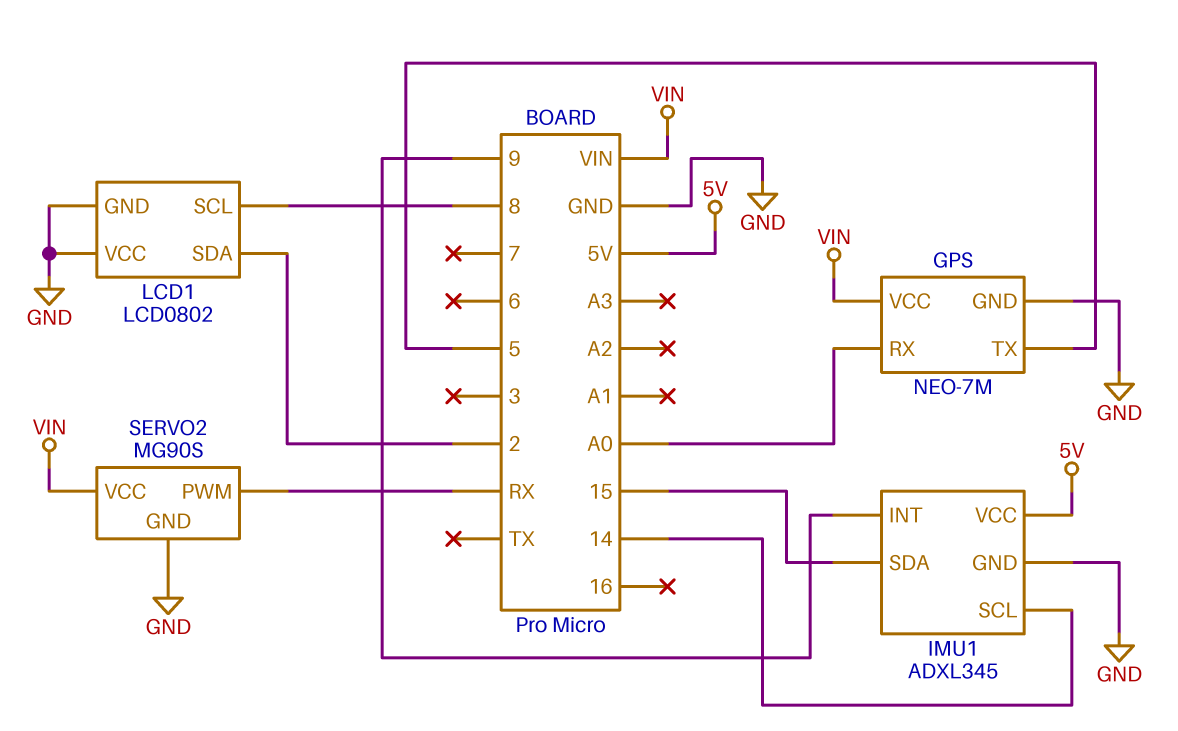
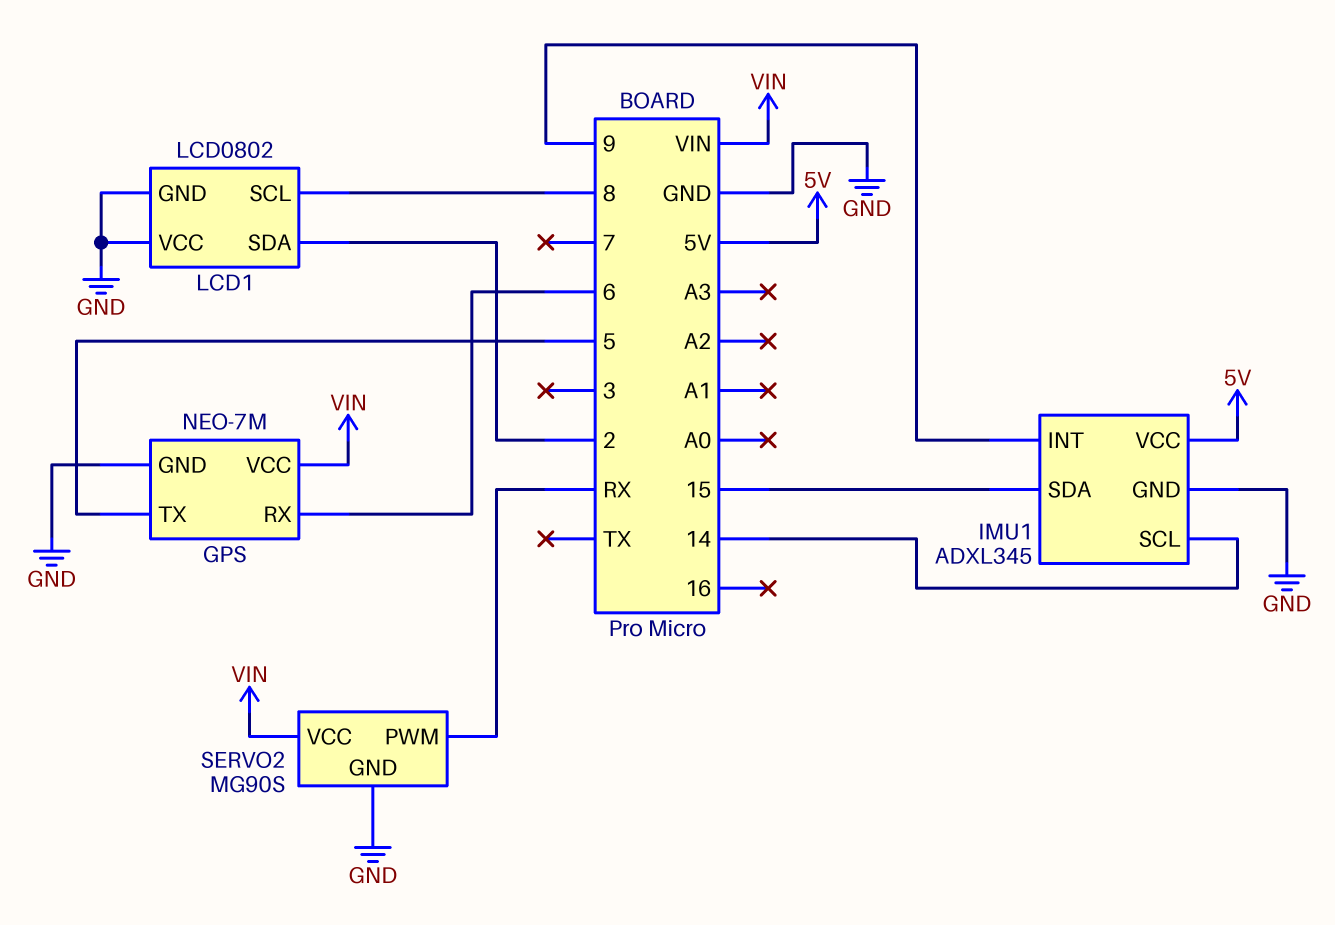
GPS pin RX: A0 -> 6

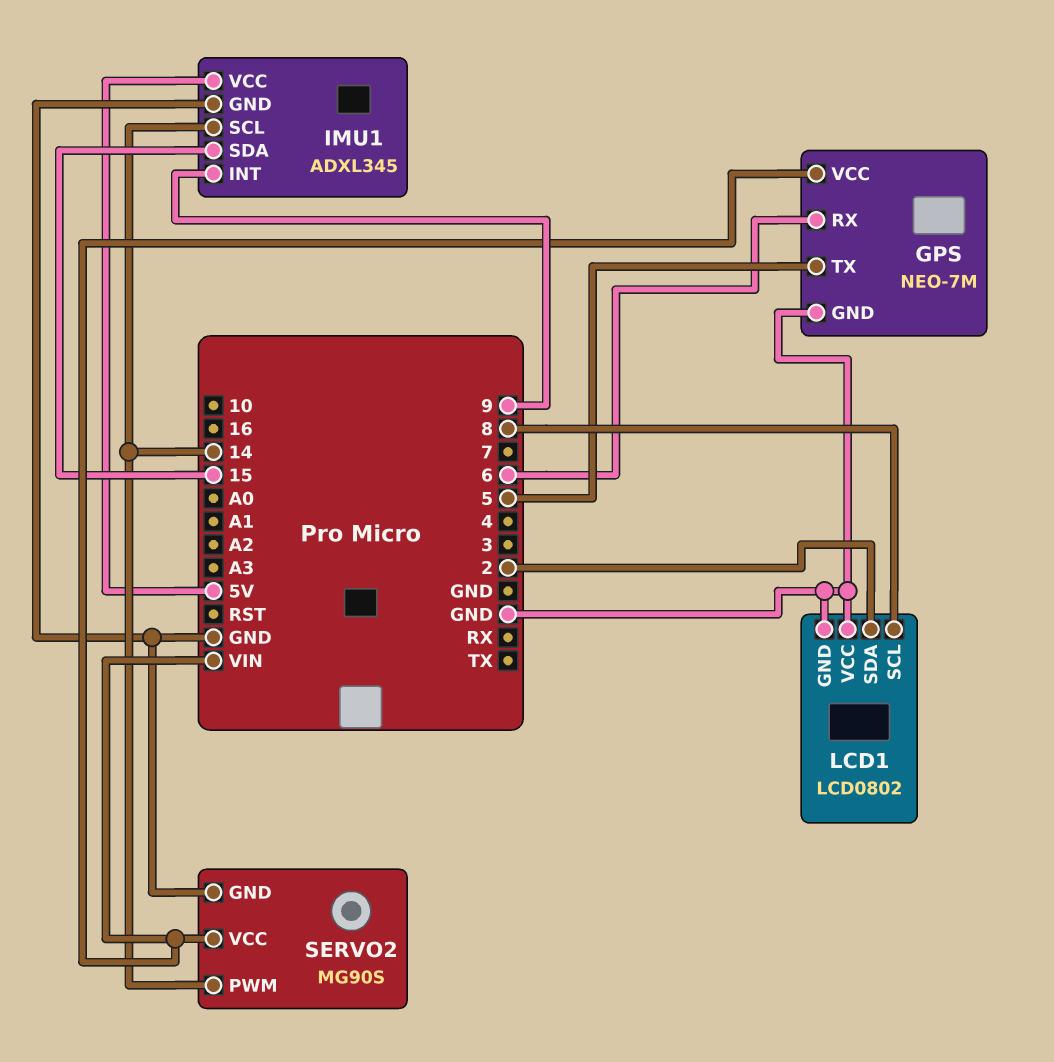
SERVO2 pin PWM: RX -> 14

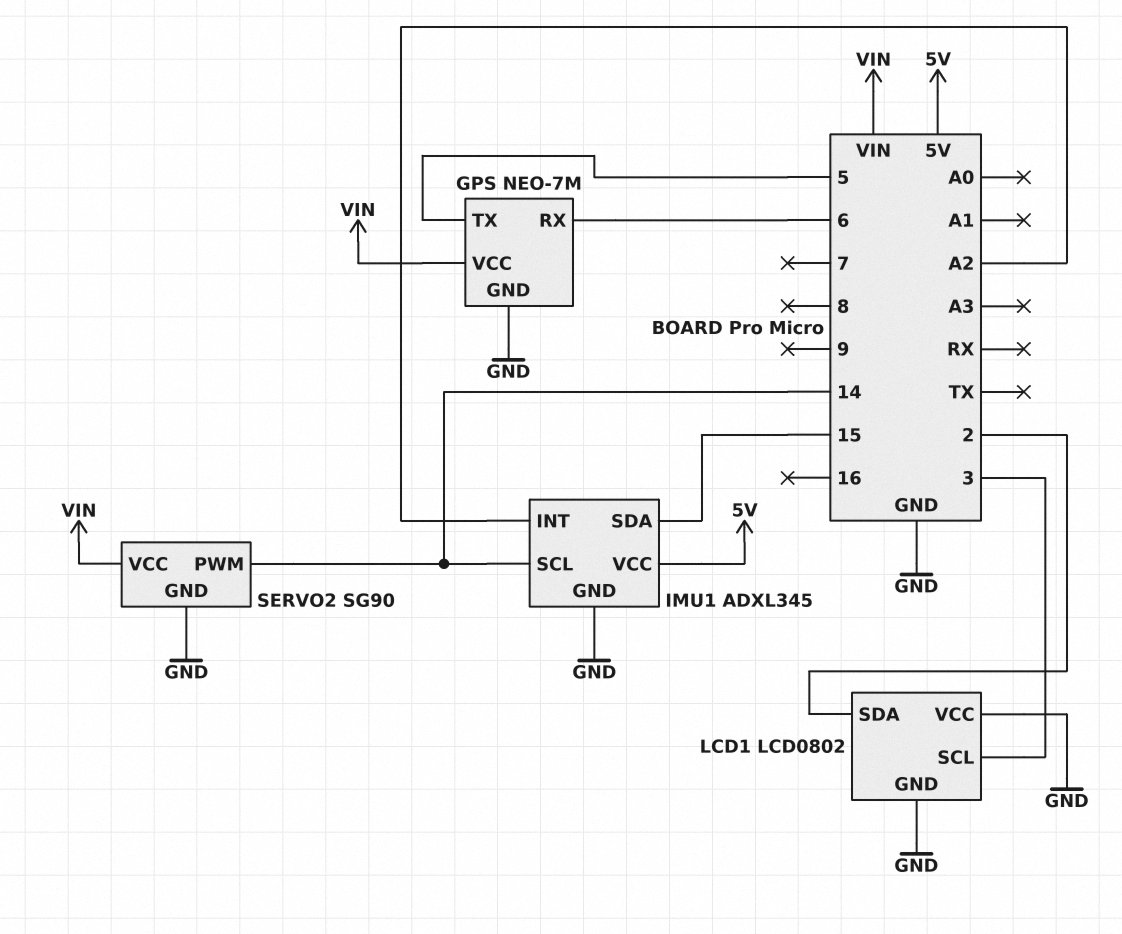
IMU1 pin INT: 9 -> A2
LCD1 pin SCL: 8 -> 3
SERVO2: MG90S -> SG90

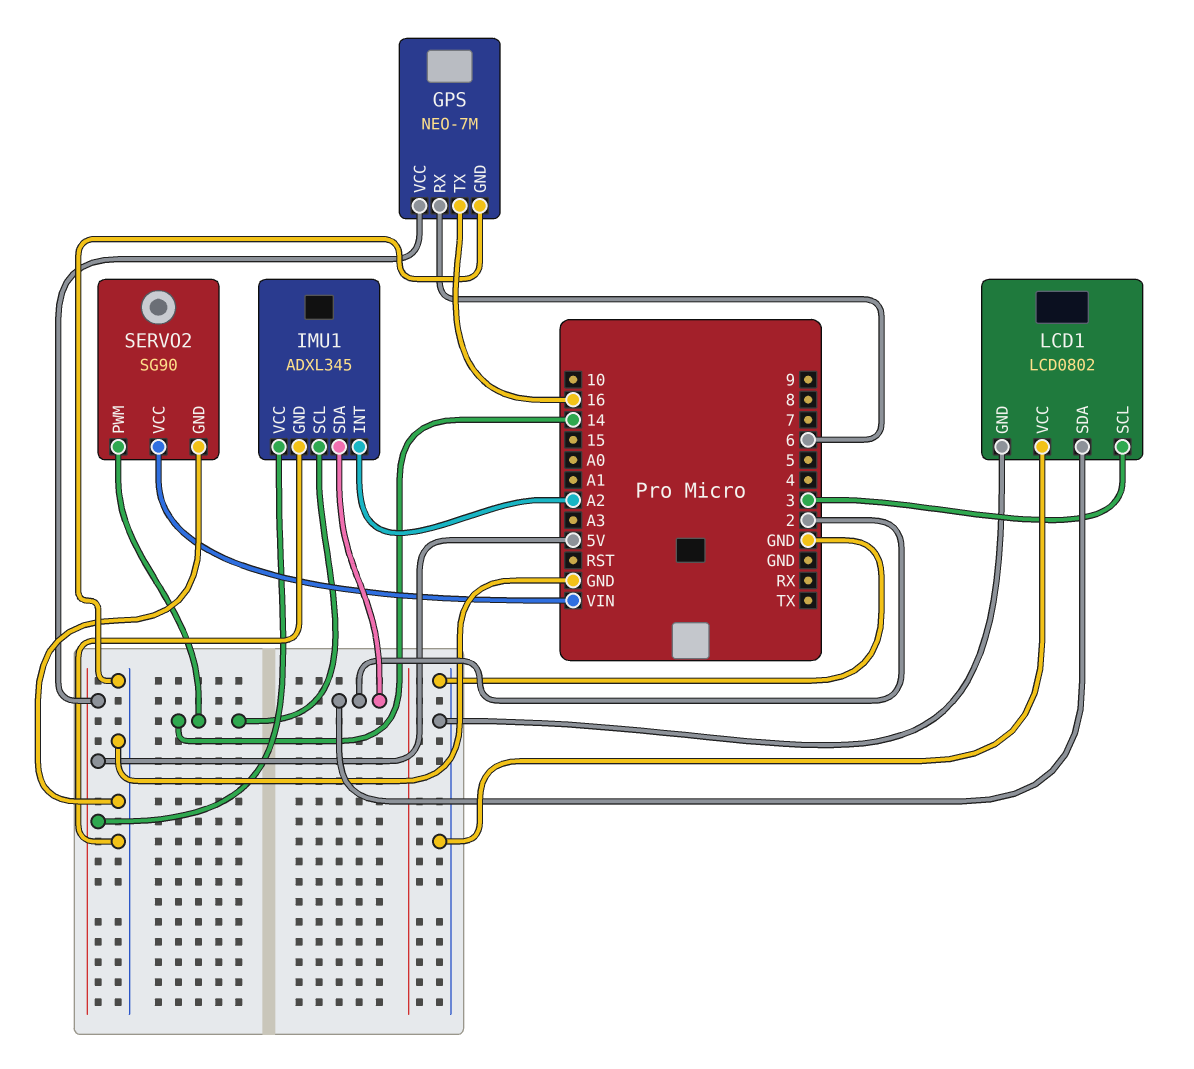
GPS pin TX: 5 -> 16
GPS pin VCC: VIN -> 5V
IMU1 pin SDA: 15 -> 2

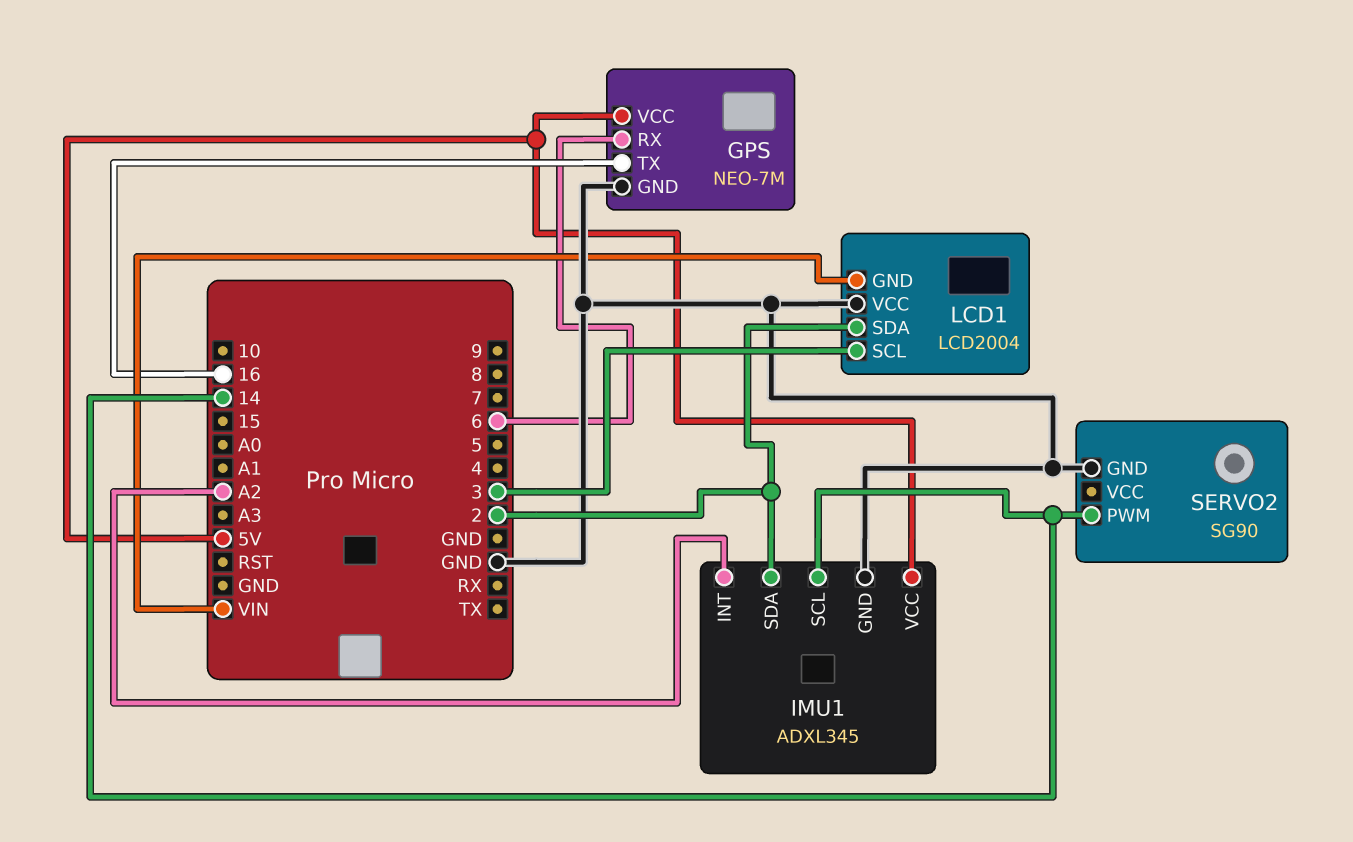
LCD1: LCD0802 -> LCD2004
LCD1 pin GND: GND -> VIN
SERVO2 pin VCC: VIN -> none

